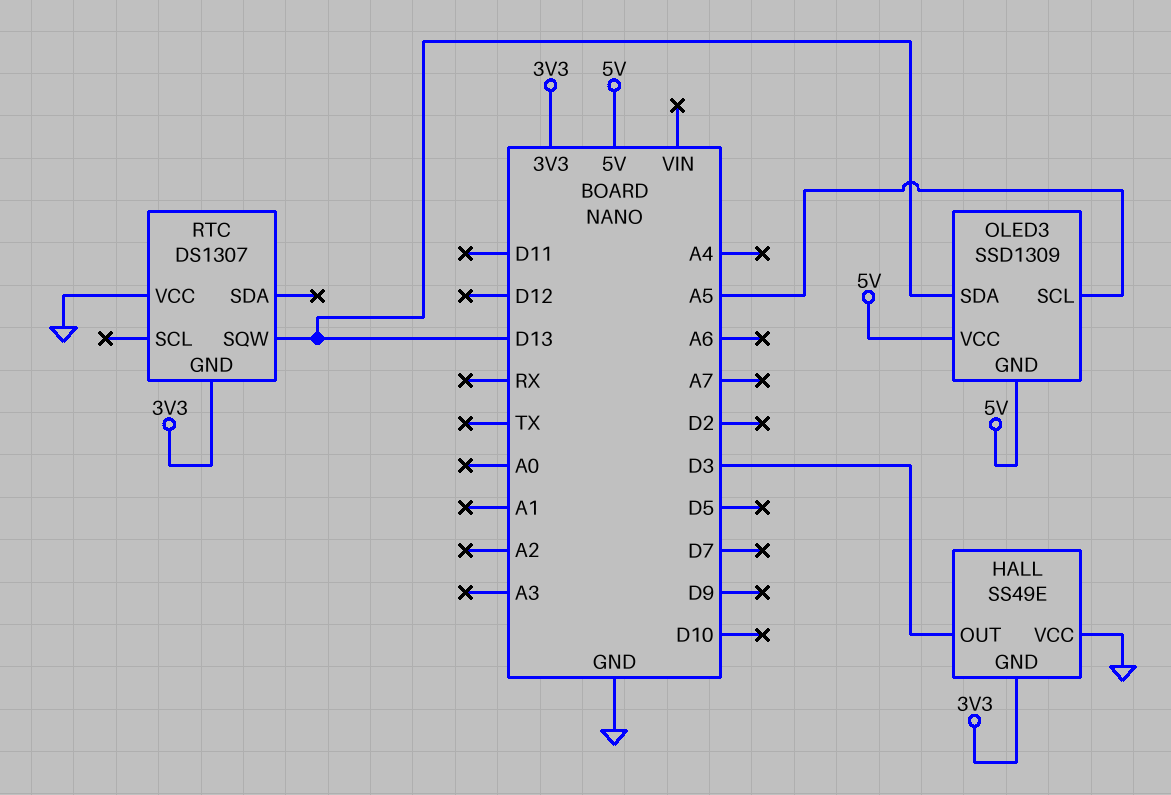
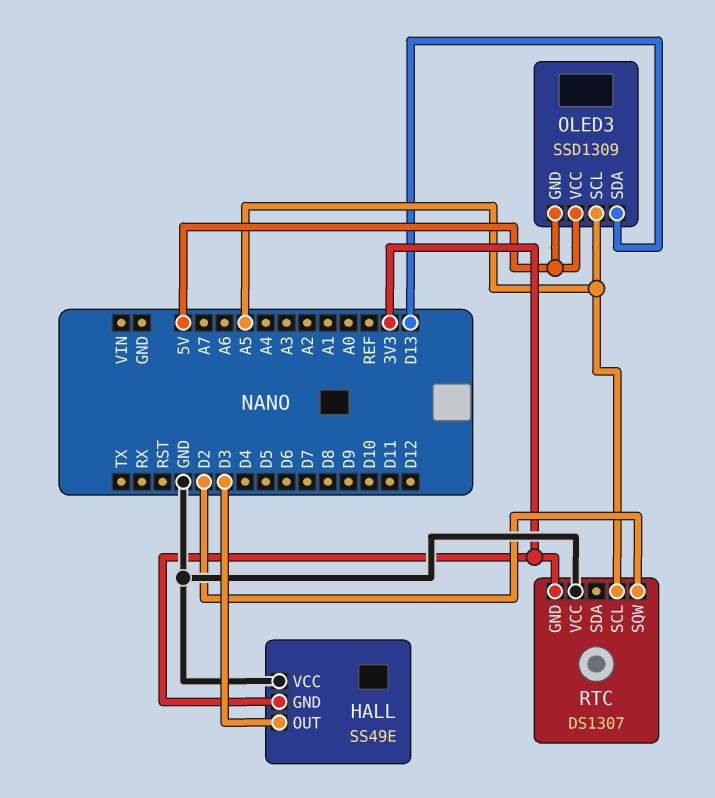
RTC pin SCL: none -> A5
RTC pin SQW: D13 -> D2

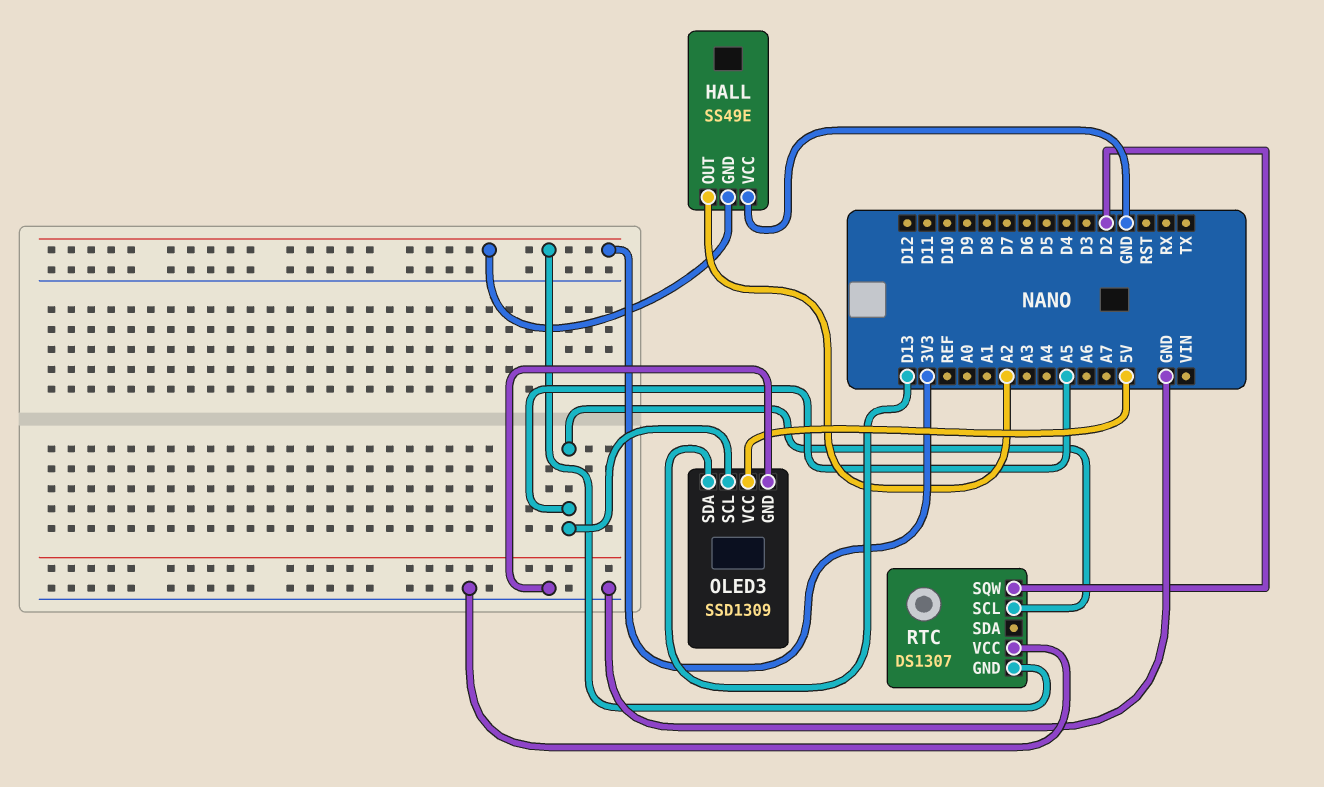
HALL pin OUT: D3 -> A2
OLED3 pin GND: 5V -> GND

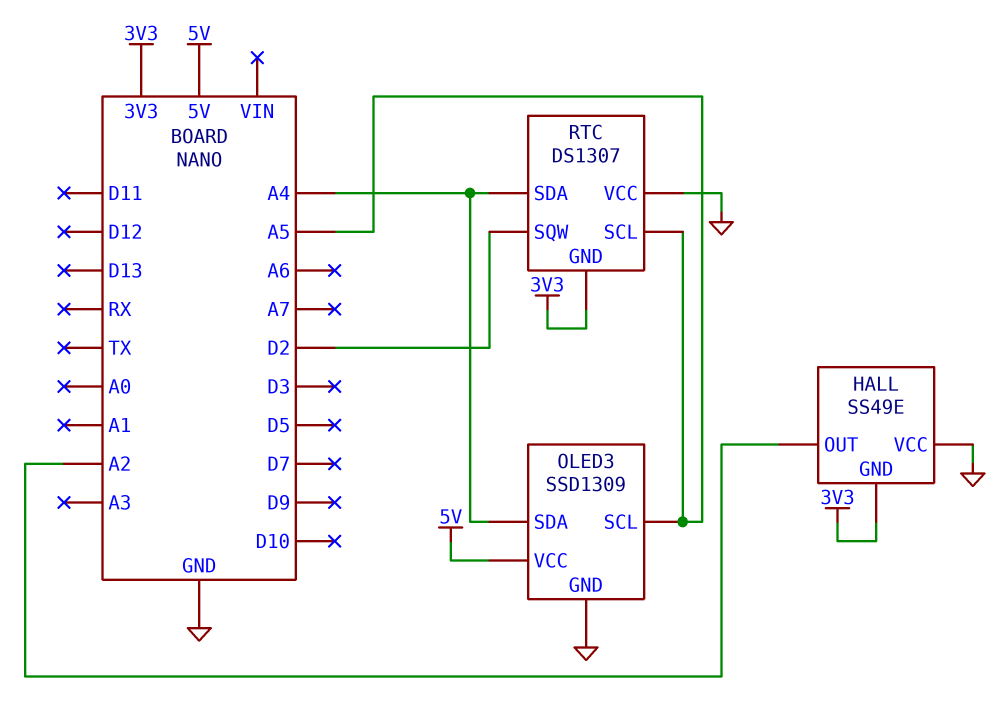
OLED3 pin SDA: D13 -> A4
RTC pin SDA: none -> A4

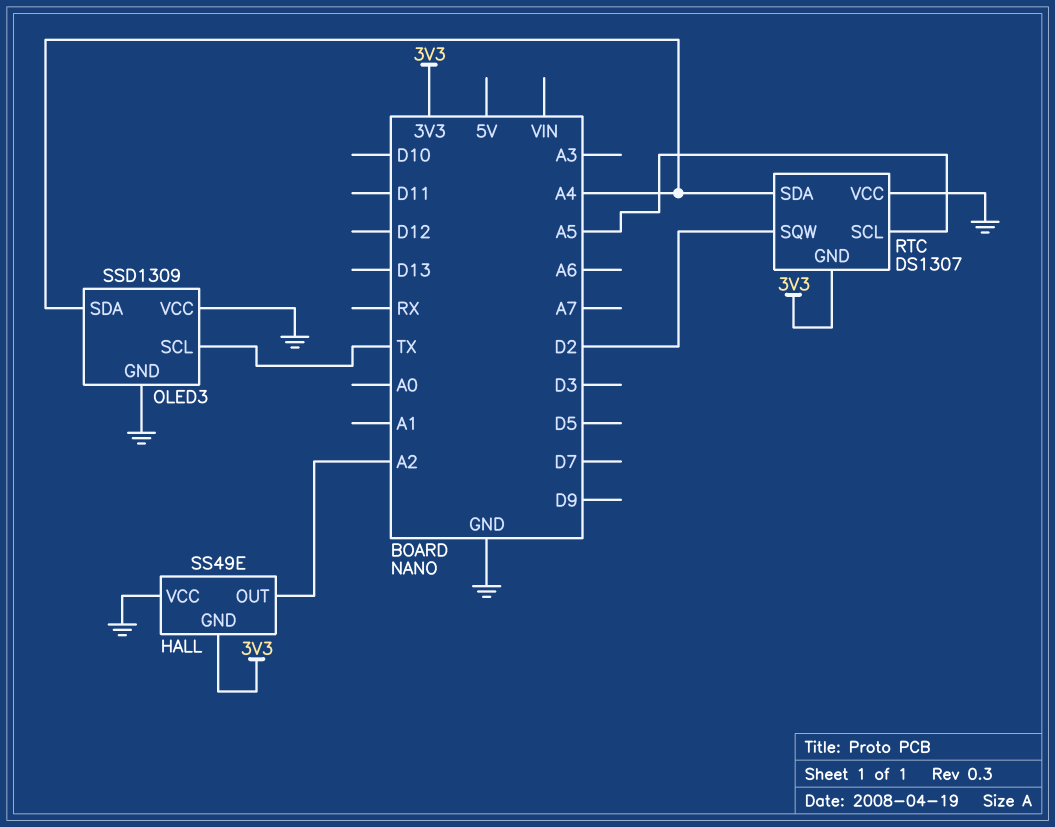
OLED3 pin SCL: A5 -> TX
OLED3 pin VCC: 5V -> GND

